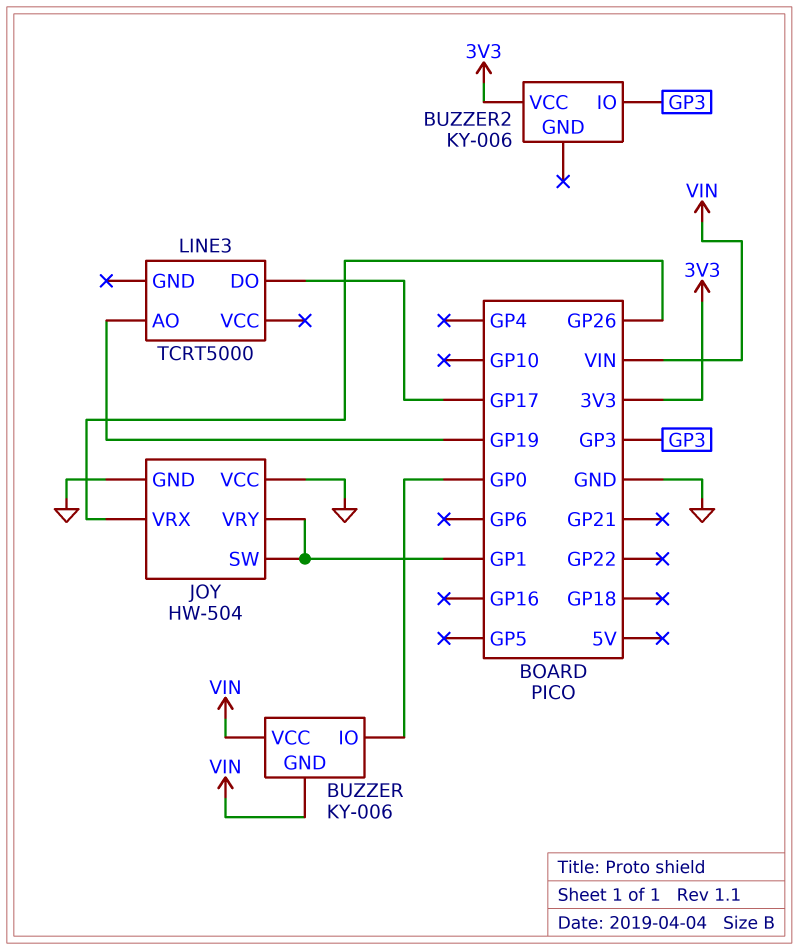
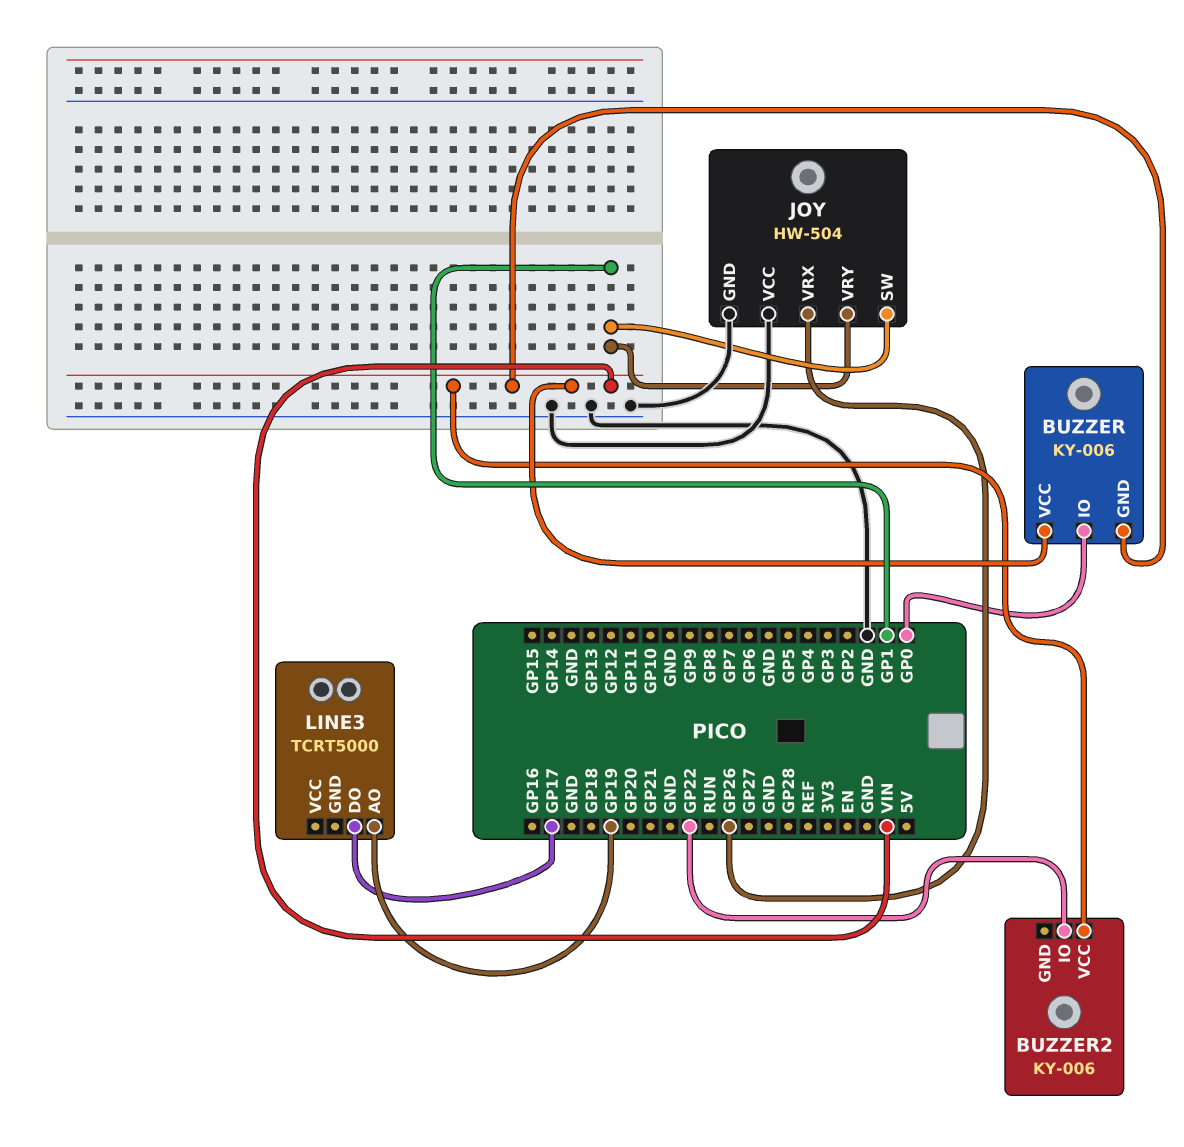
BUZZER2 pin IO: GP3 -> GP22
BUZZER2 pin VCC: 3V3 -> VIN

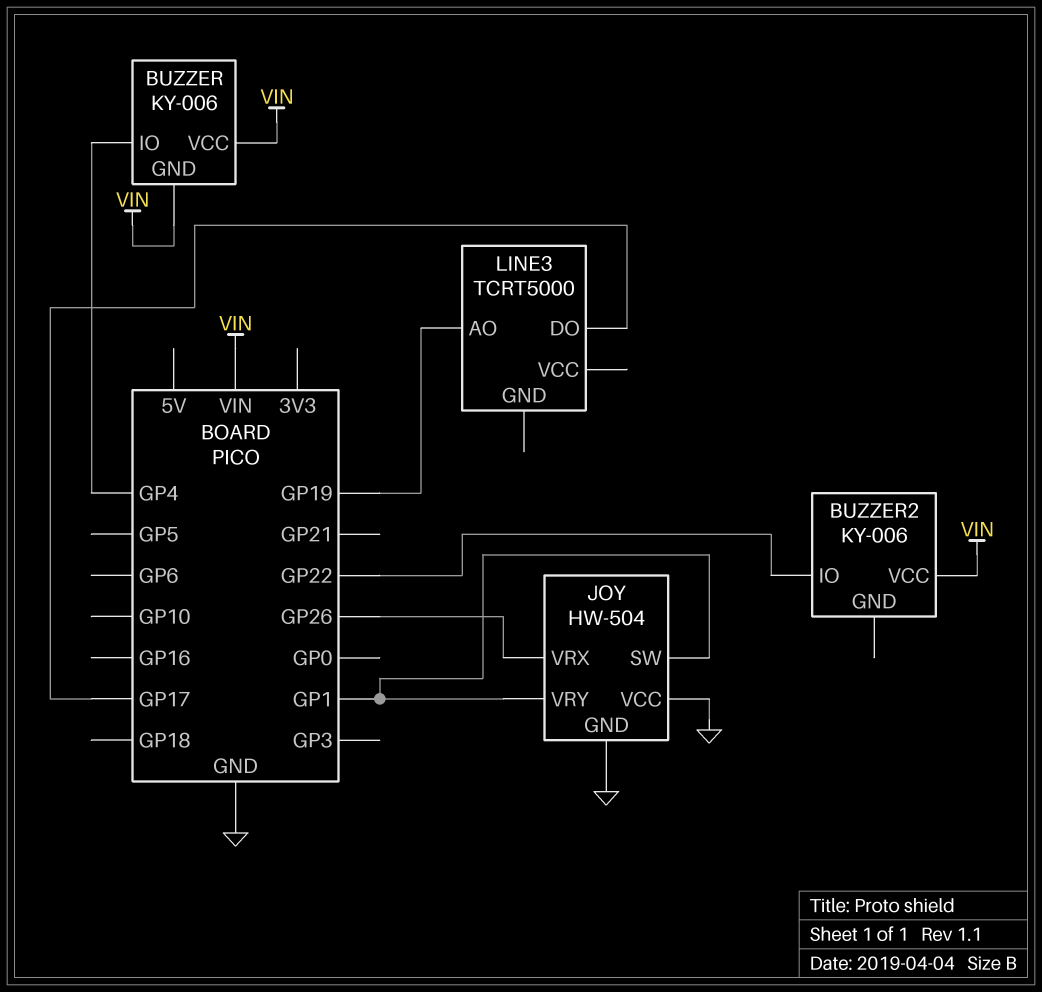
BUZZER pin IO: GP0 -> GP4

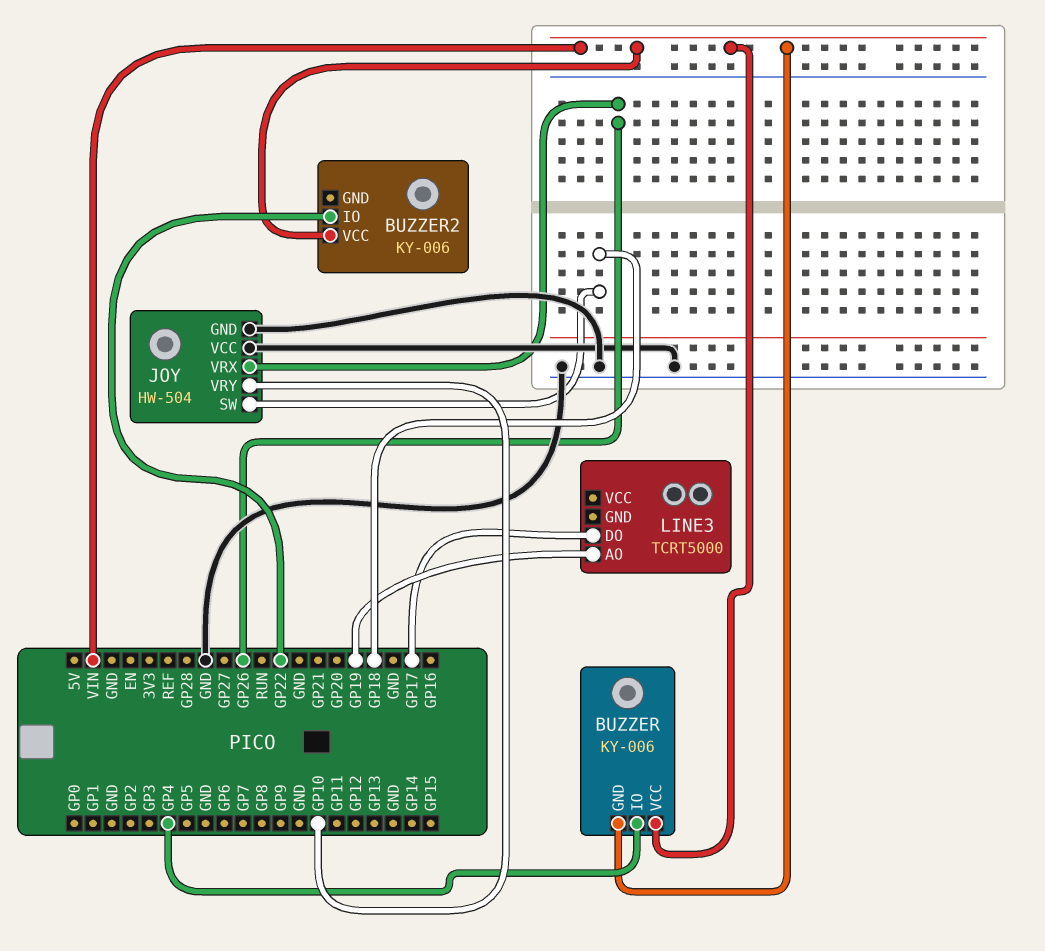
JOY pin SW: GP1 -> GP18
JOY pin VRY: GP1 -> GP10

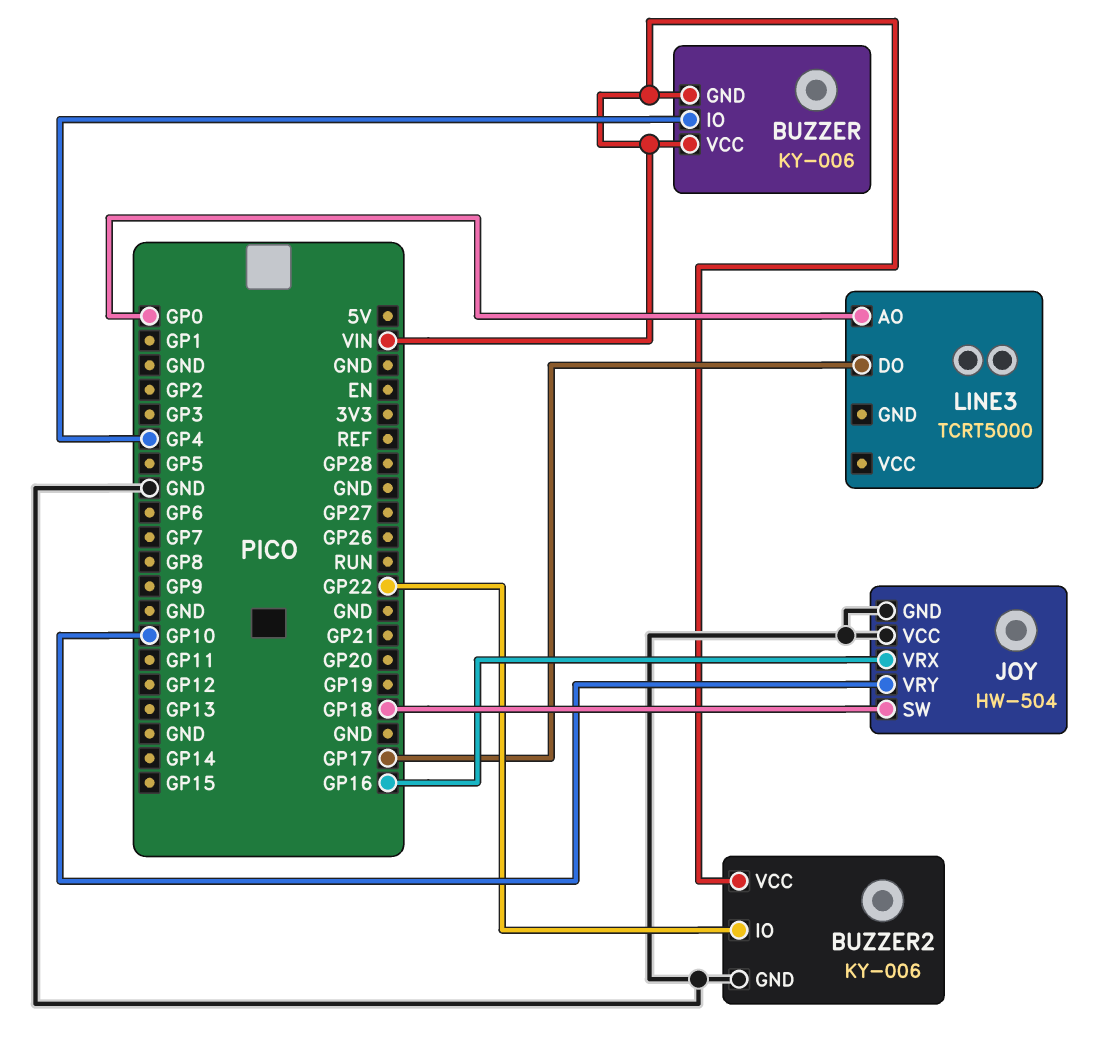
BUZZER2 pin GND: none -> GND
JOY pin VRX: GP26 -> GP16
LINE3 pin AO: GP19 -> GP0

